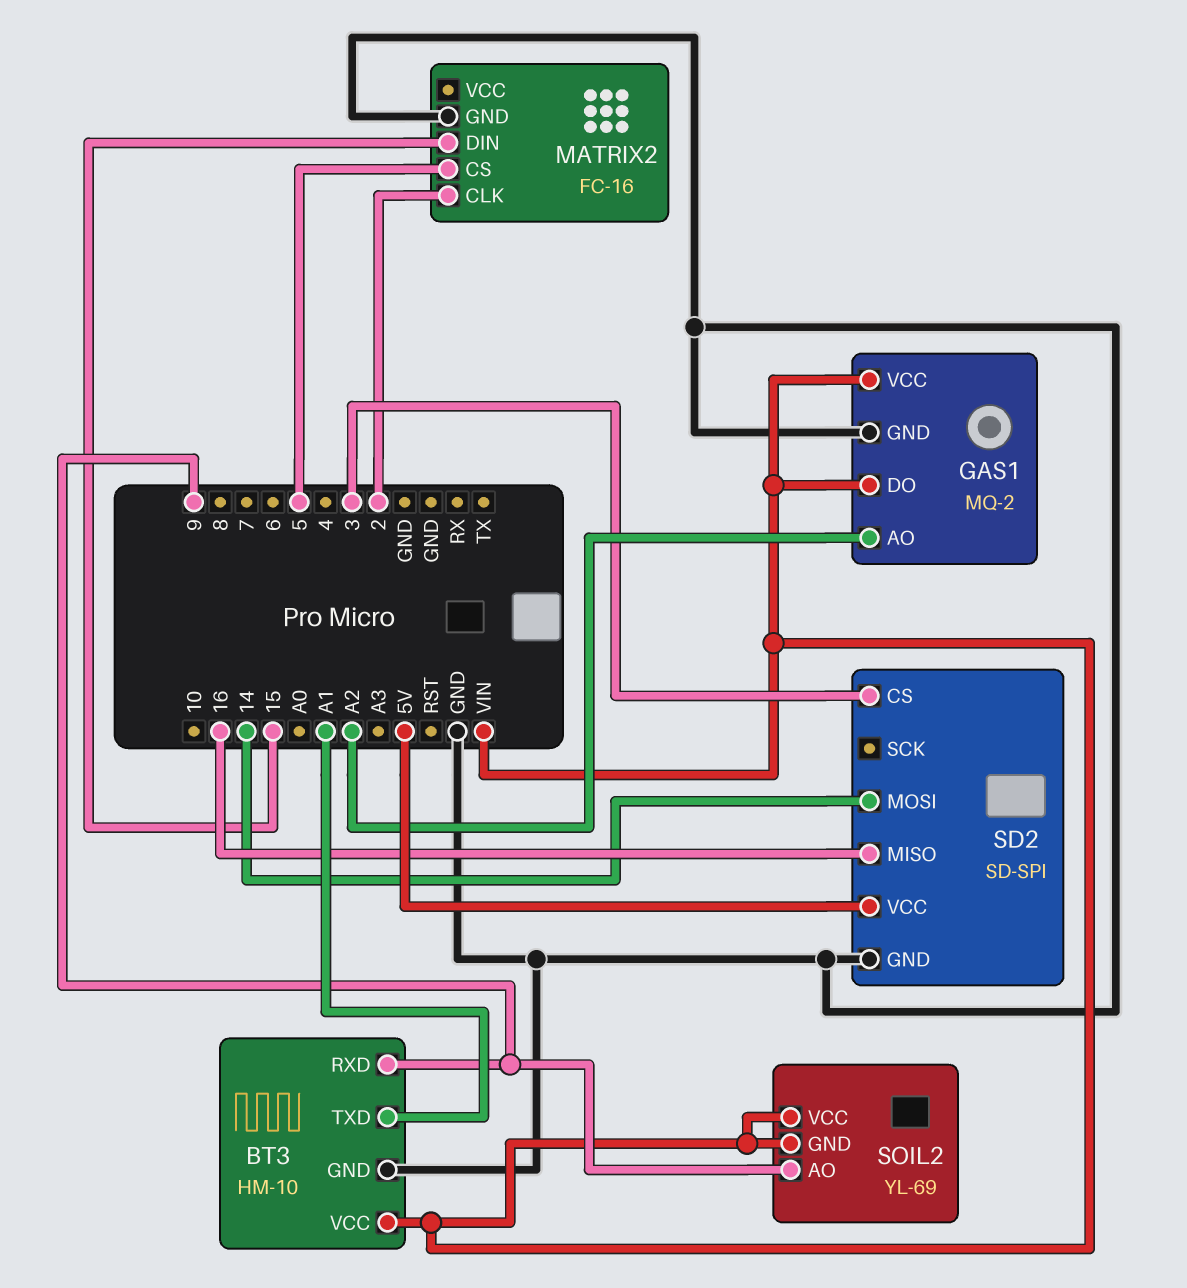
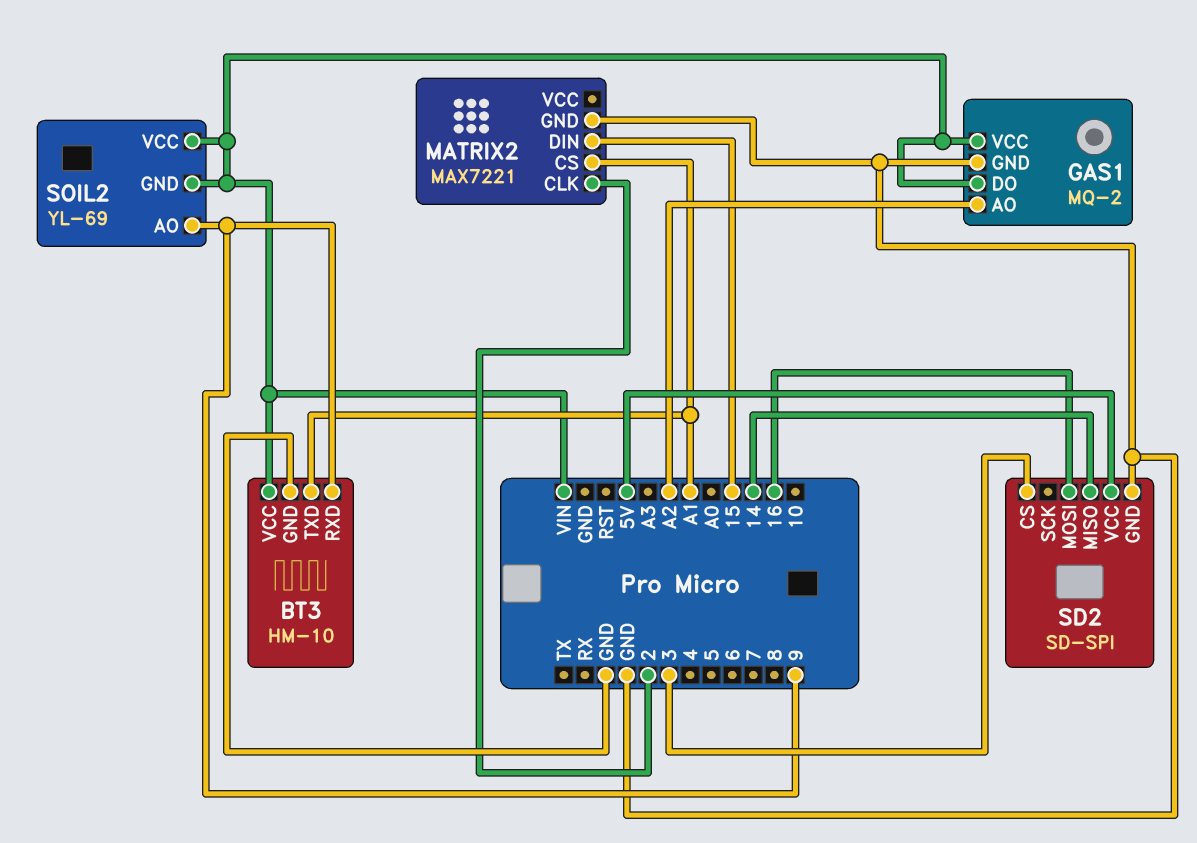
MATRIX2: FC-16 -> MAX7221
MATRIX2 pin CS: 5 -> A1
SD2 pin MISO: 16 -> 14
SD2 pin MOSI: 14 -> 16

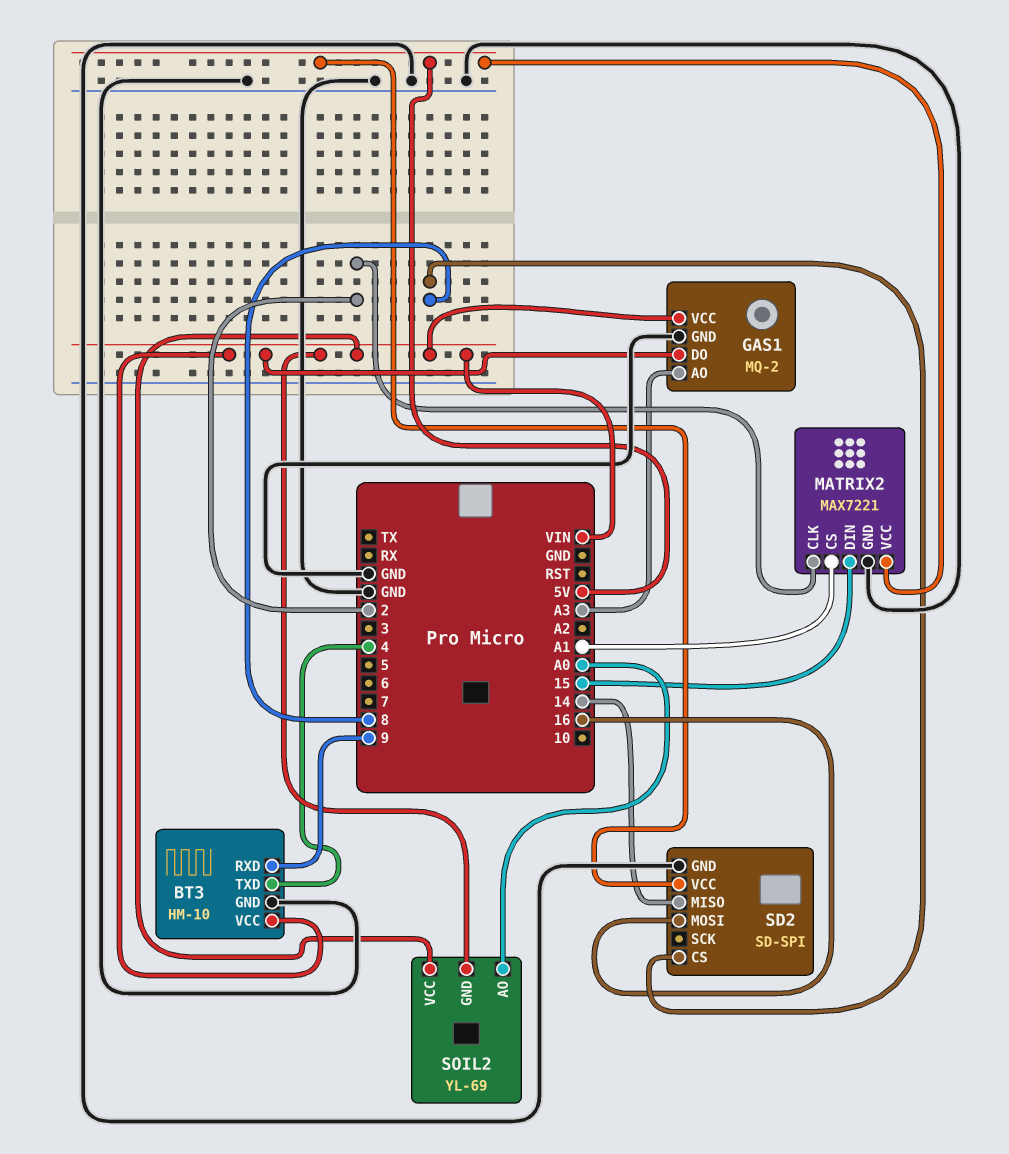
BT3 pin TXD: A1 -> 4
GAS1 pin AO: A2 -> A3
MATRIX2 pin VCC: none -> 5V
SD2 pin CS: 3 -> 8
SOIL2 pin AO: 9 -> A0

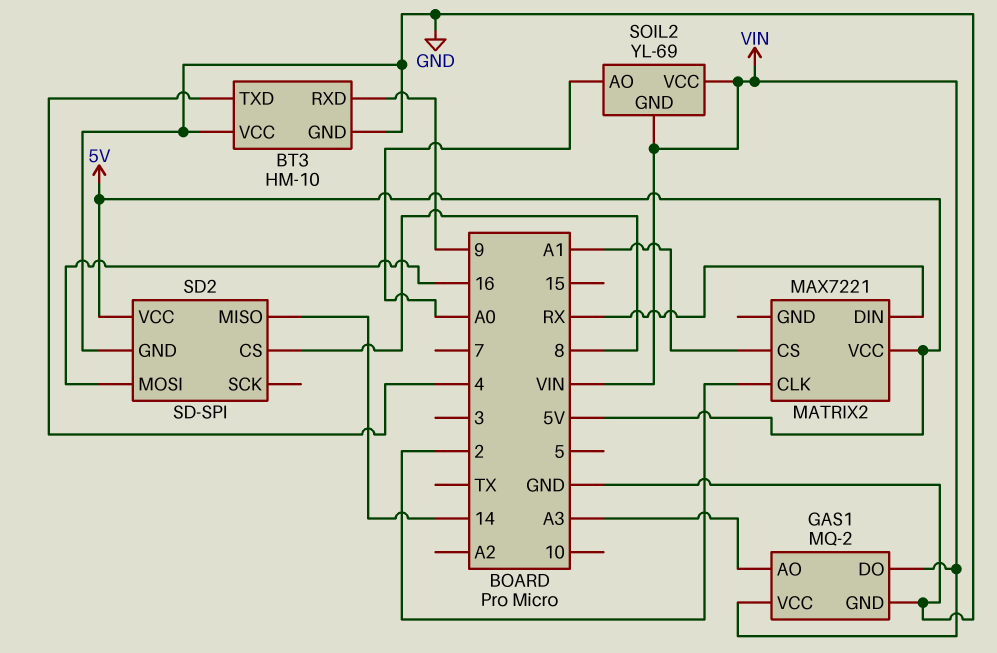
BT3 pin VCC: VIN -> GND
MATRIX2 pin DIN: 15 -> RX
MATRIX2 pin GND: GND -> none

